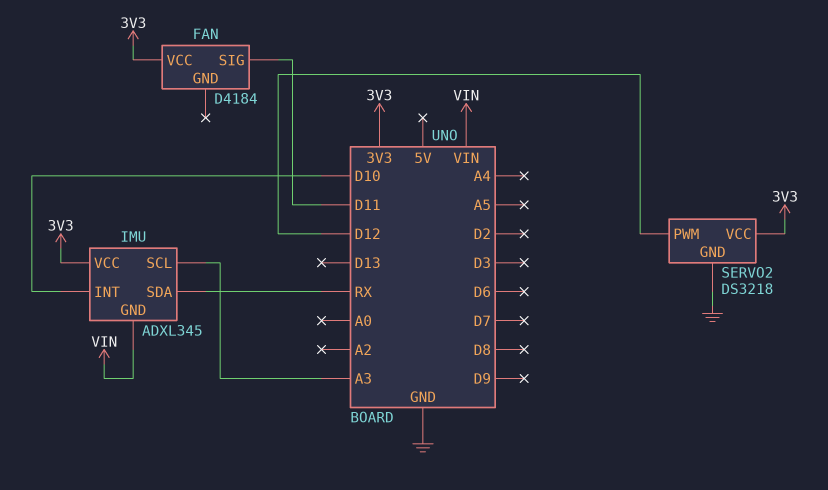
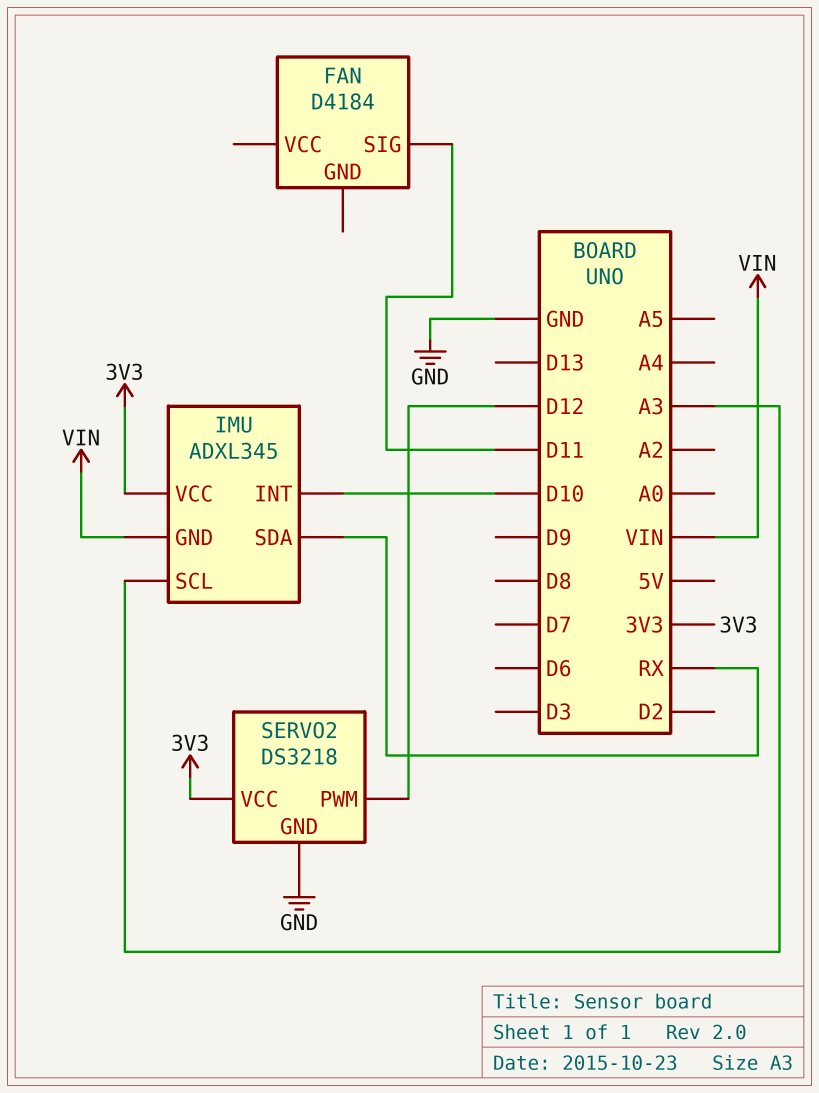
FAN pin VCC: 3V3 -> none

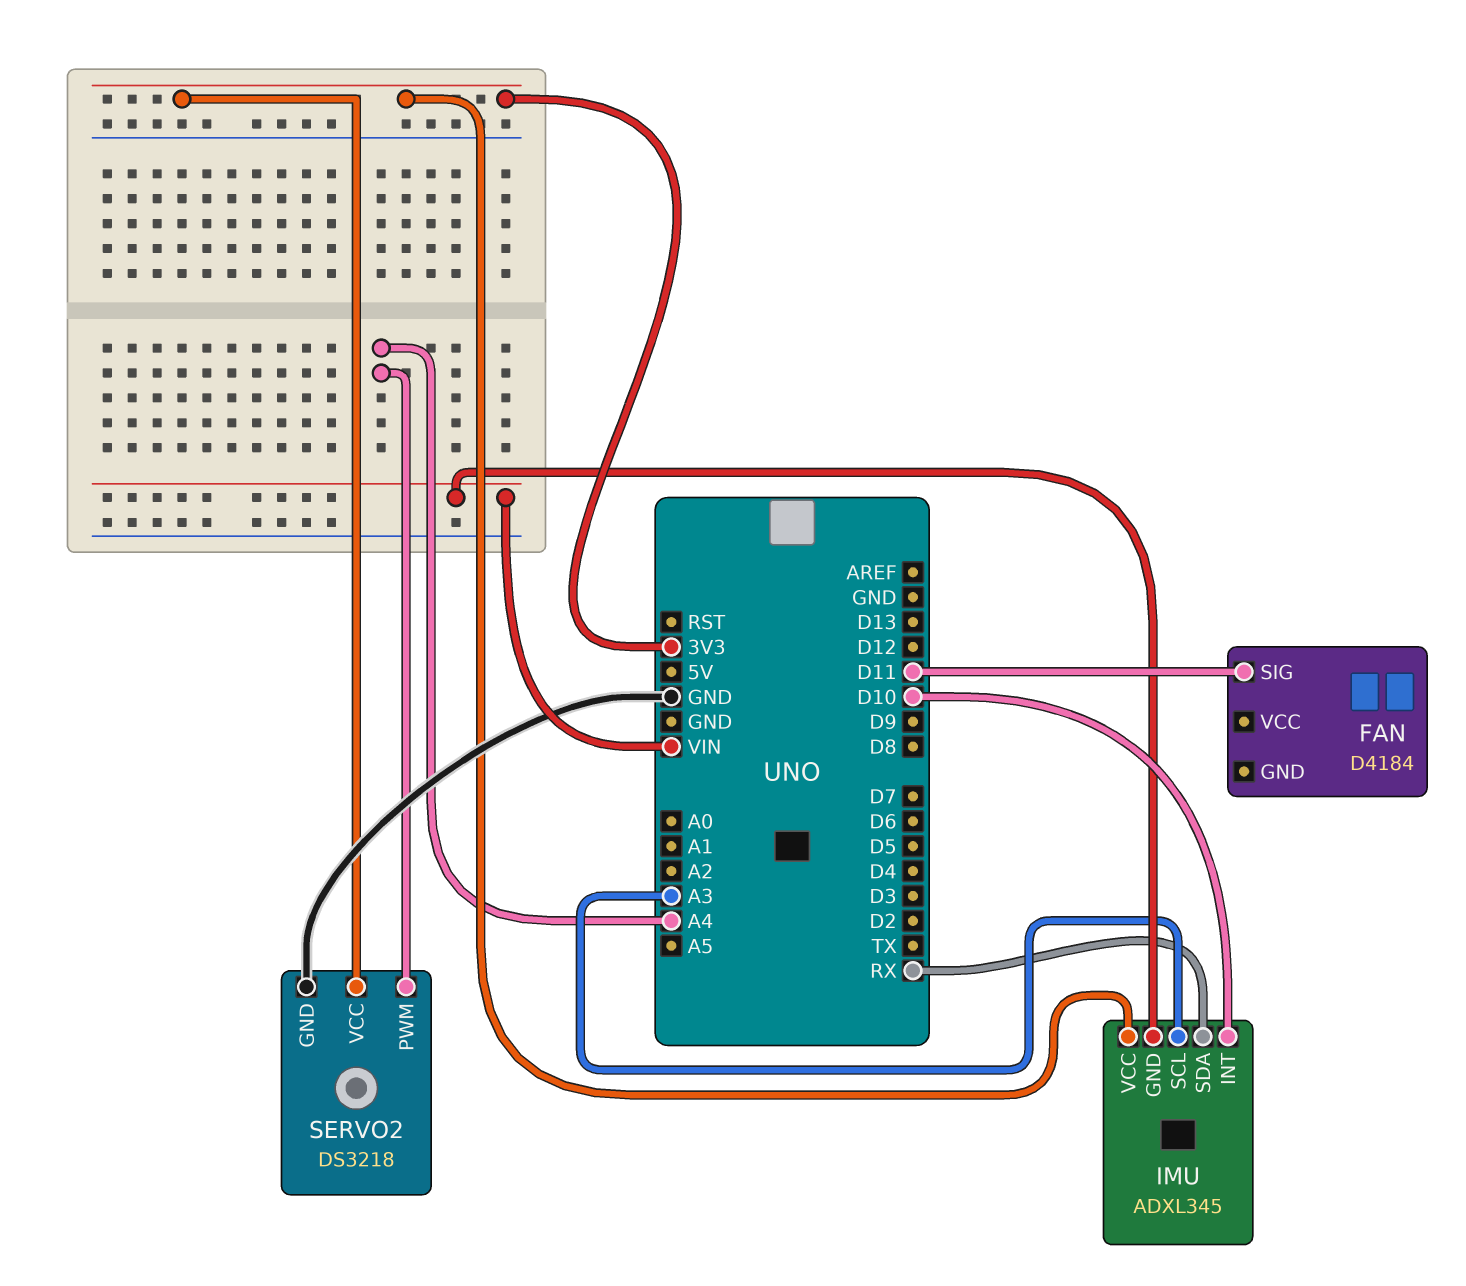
SERVO2 pin PWM: D12 -> A4

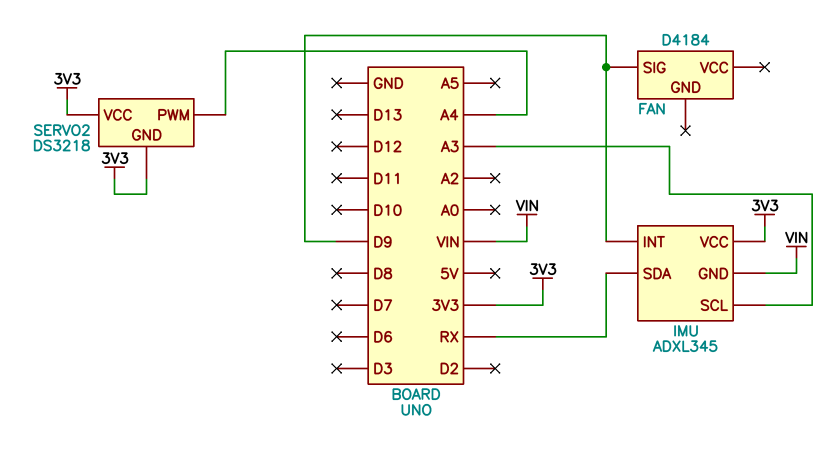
FAN pin SIG: D11 -> D9
IMU pin INT: D10 -> D9
SERVO2 pin GND: GND -> 3V3

